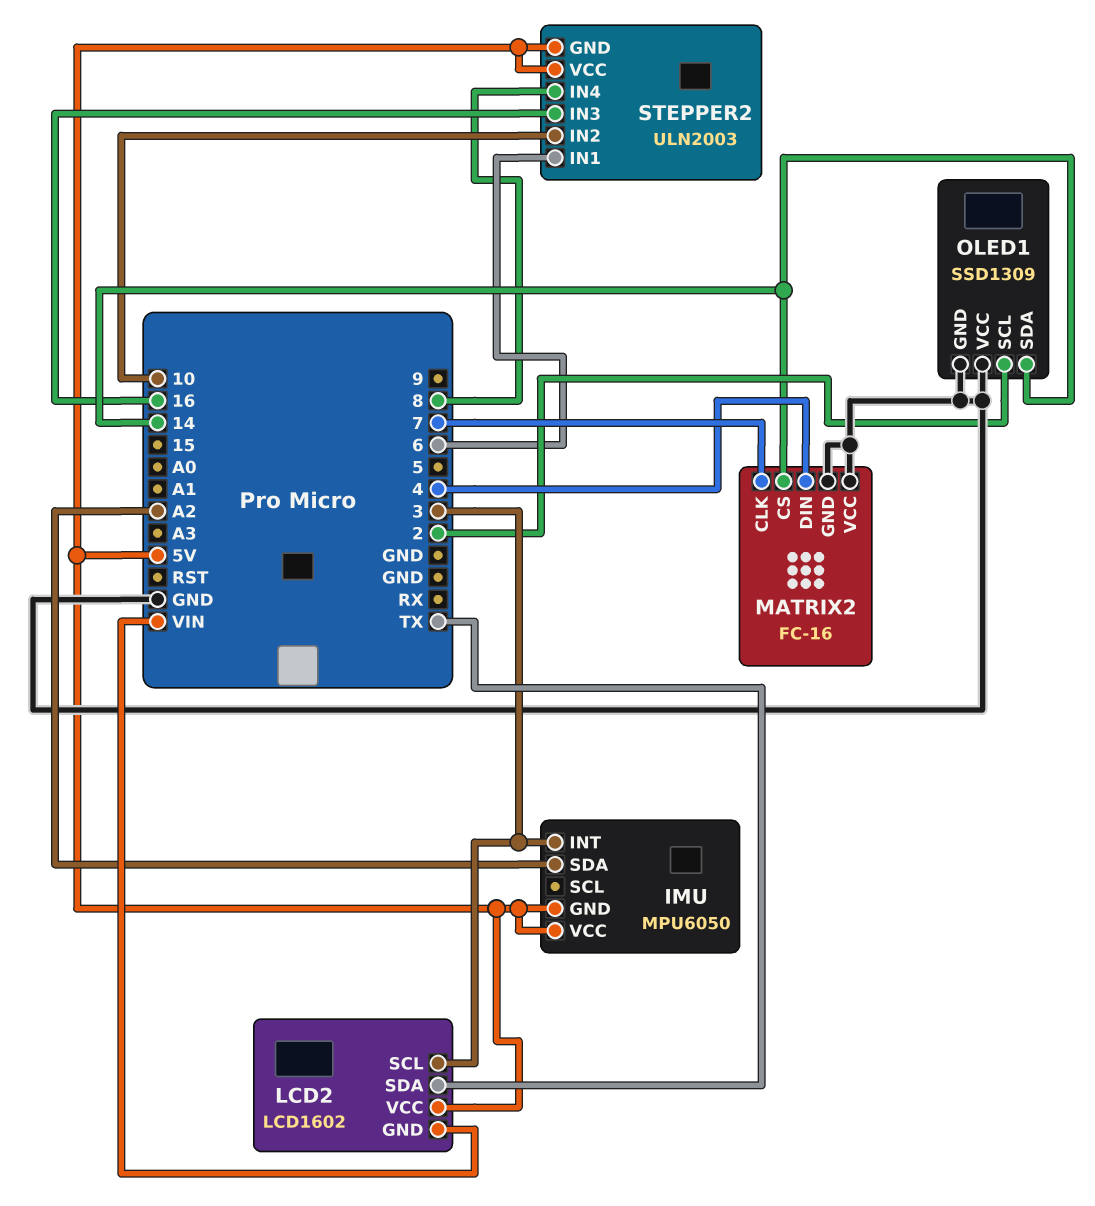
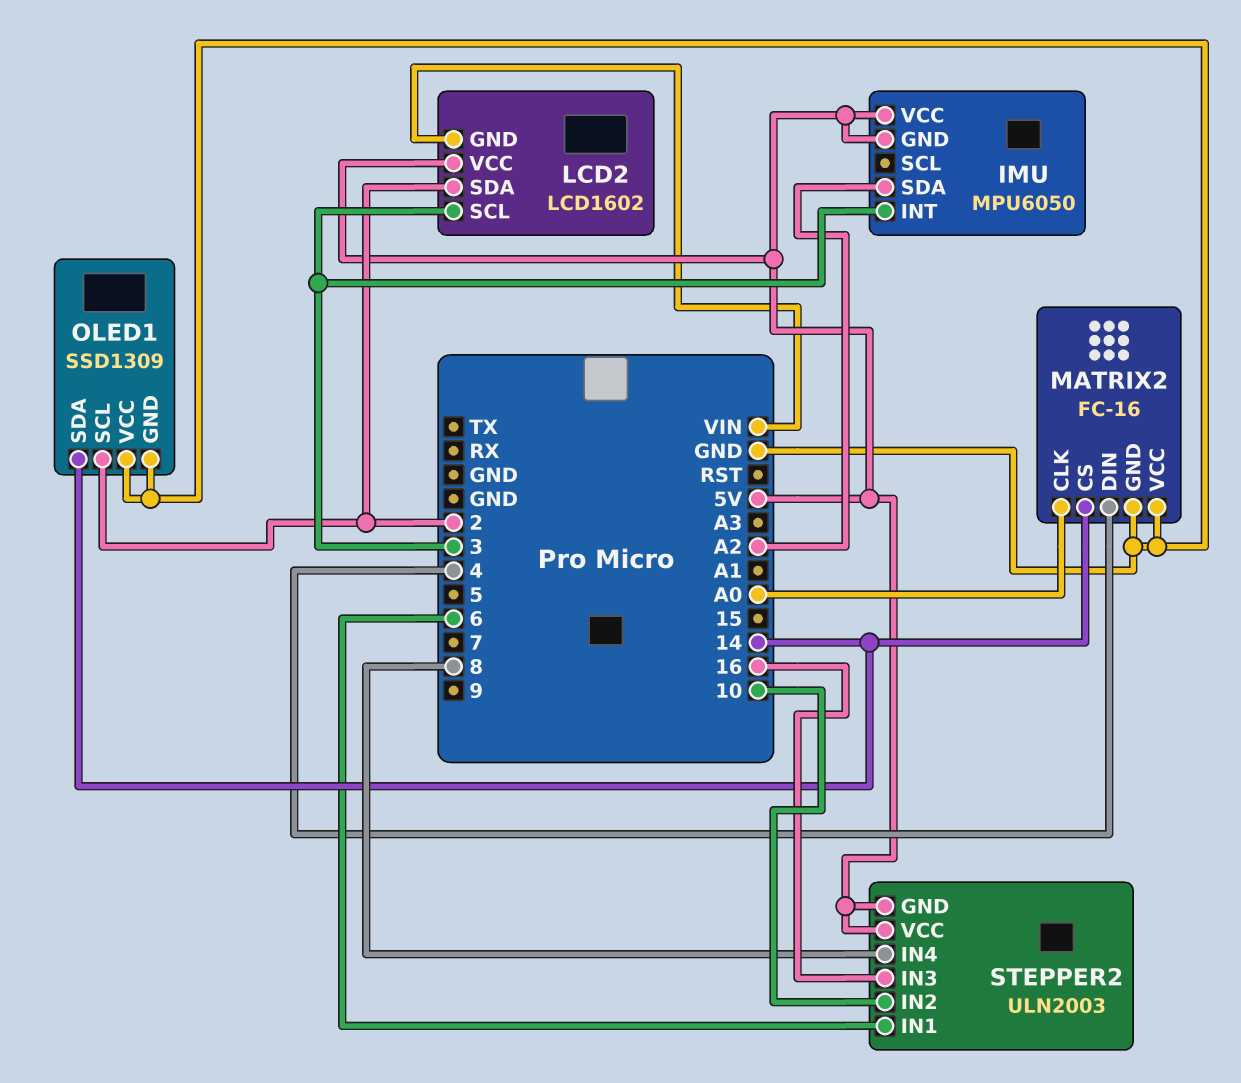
LCD2 pin SDA: TX -> 2
MATRIX2 pin CLK: 7 -> A0

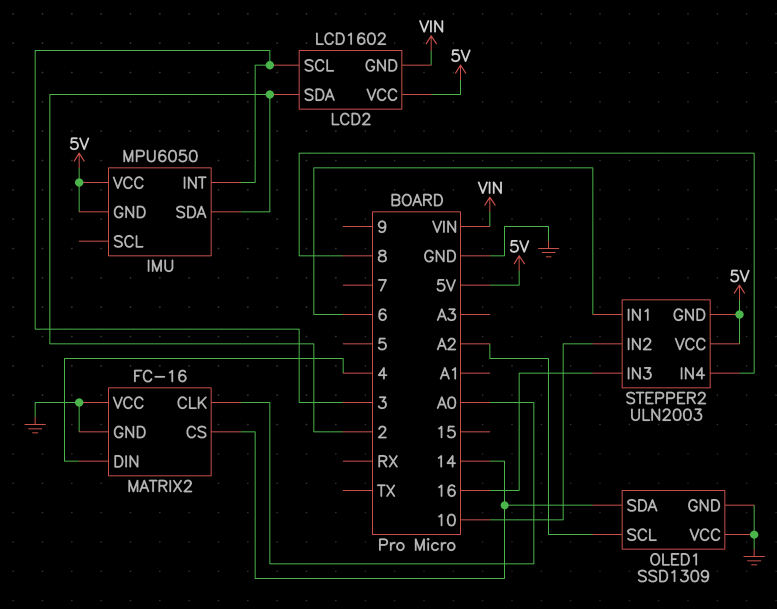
IMU pin SDA: A2 -> 2
OLED1 pin SCL: 2 -> A2

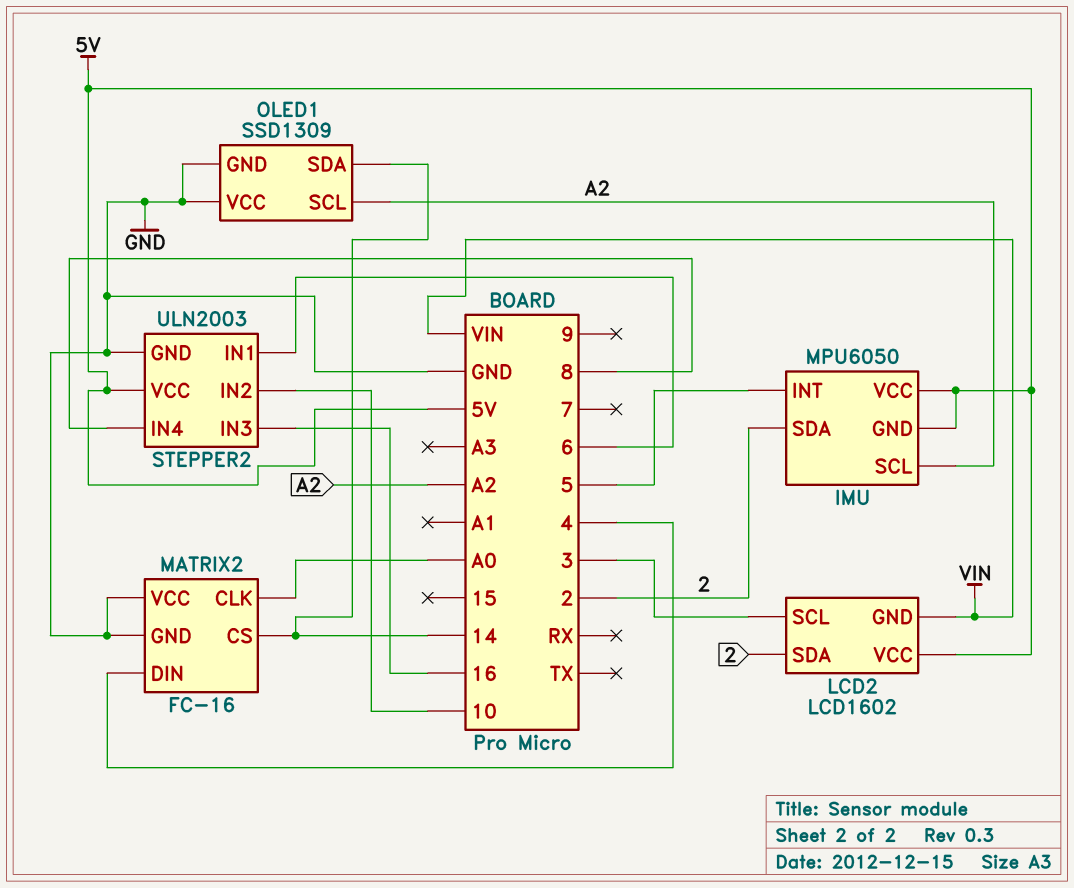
IMU pin INT: 3 -> 5
IMU pin SCL: none -> A2
STEPPER2 pin GND: 5V -> GND

